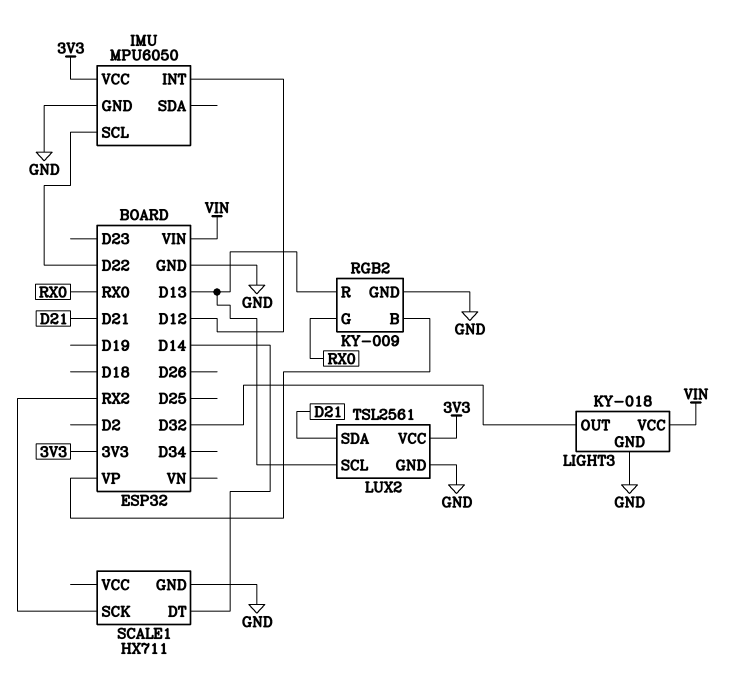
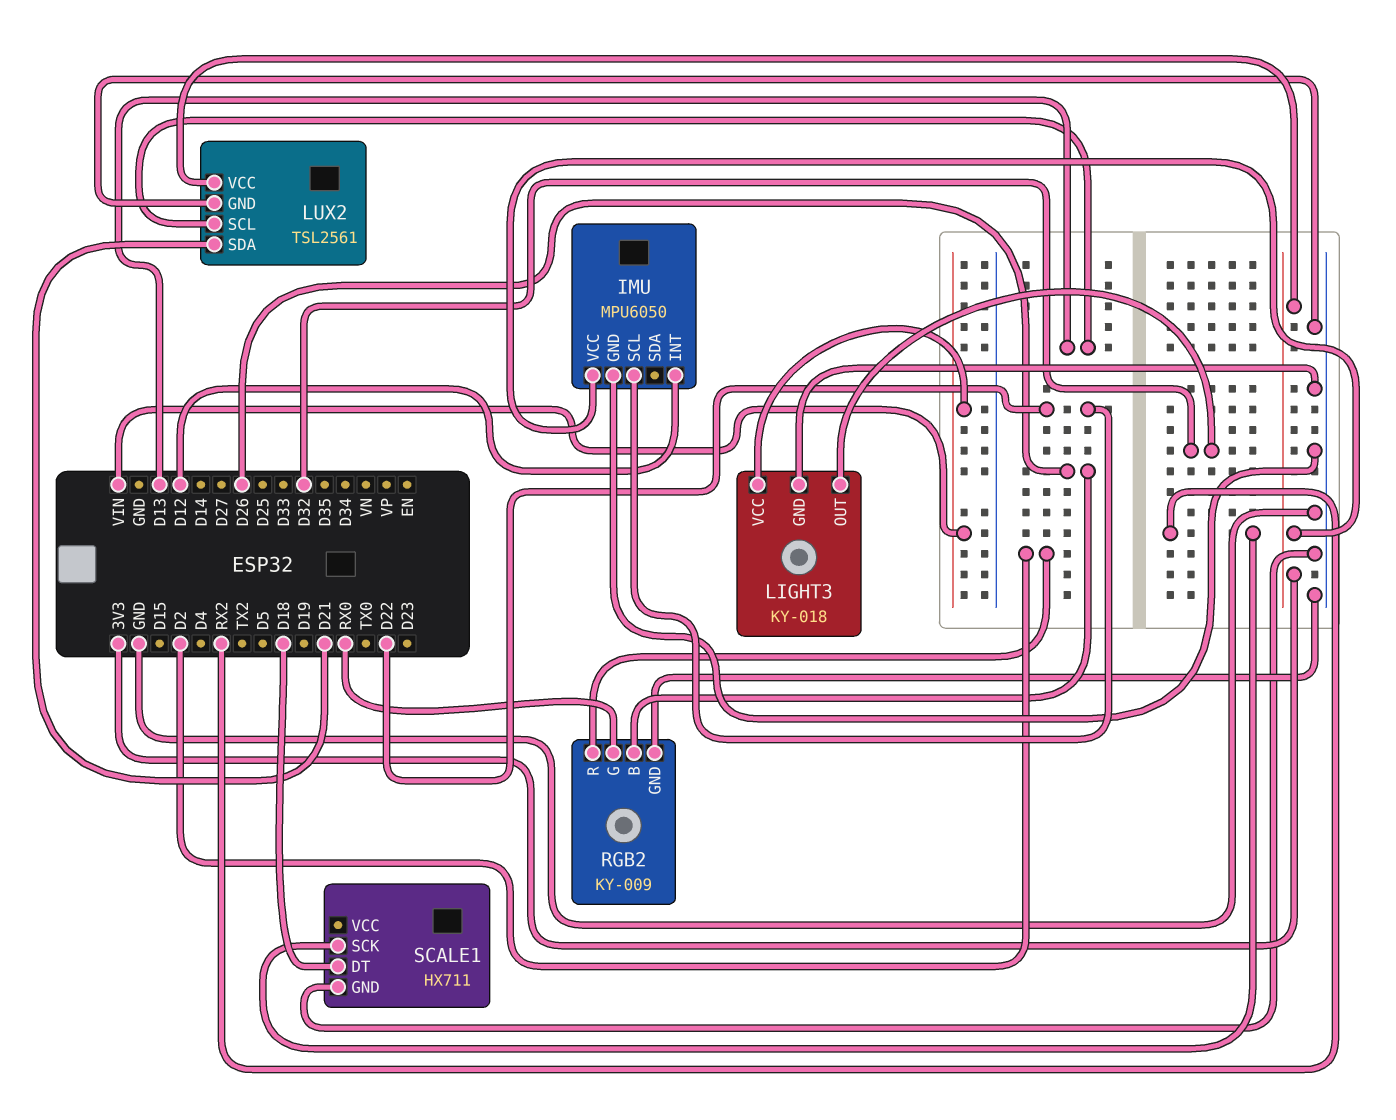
RGB2 pin B: VP -> D26
RGB2 pin R: D13 -> D2
SCALE1 pin DT: D14 -> D18

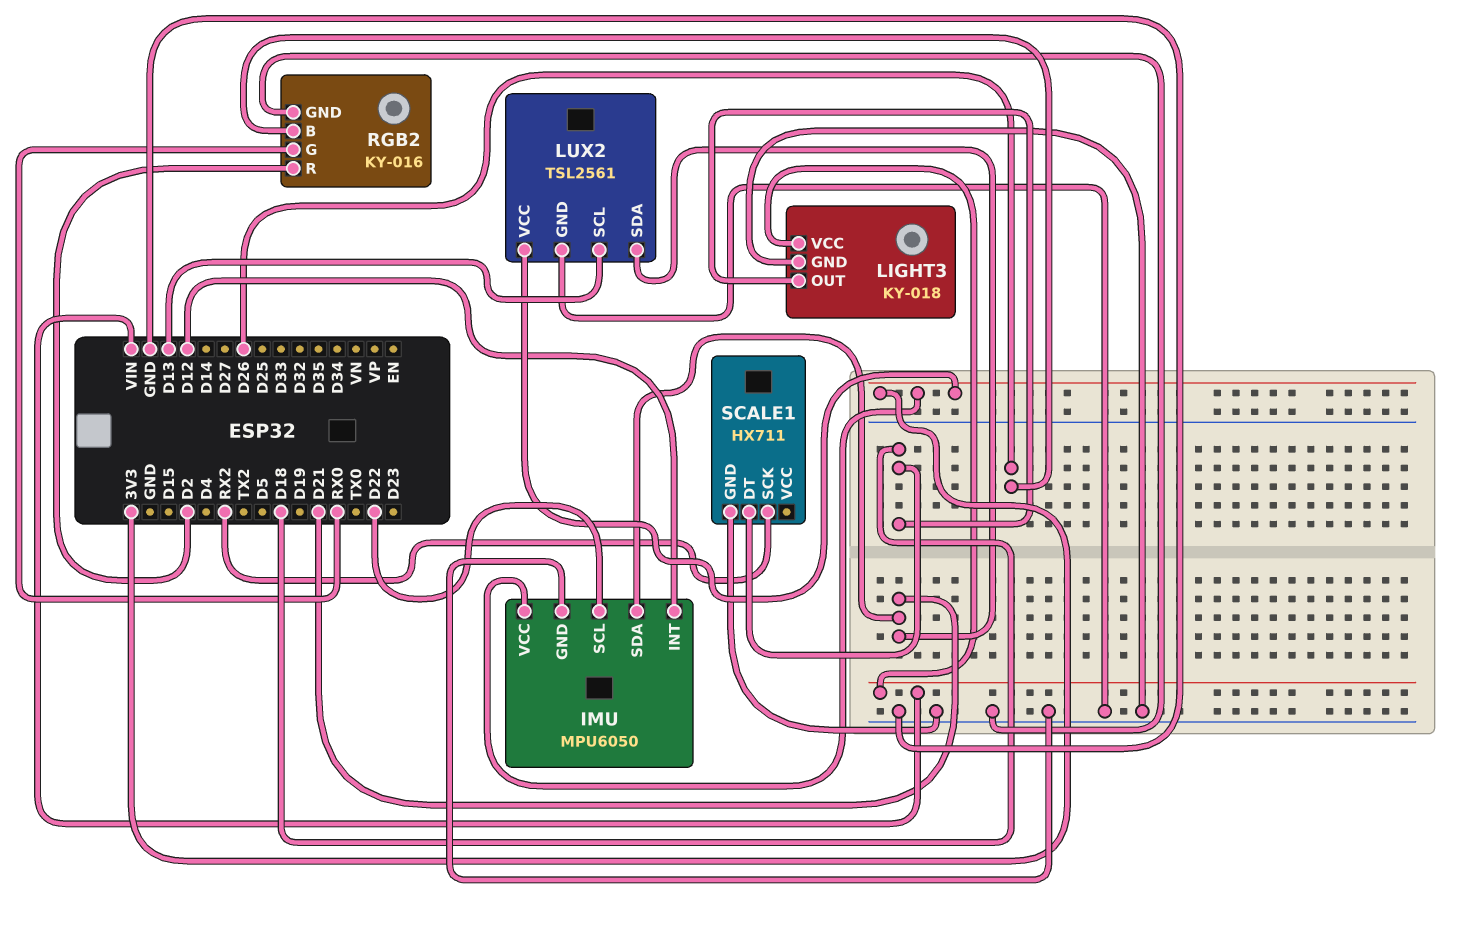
IMU pin SDA: none -> D21
LIGHT3 pin OUT: D32 -> D18
RGB2: KY-009 -> KY-016

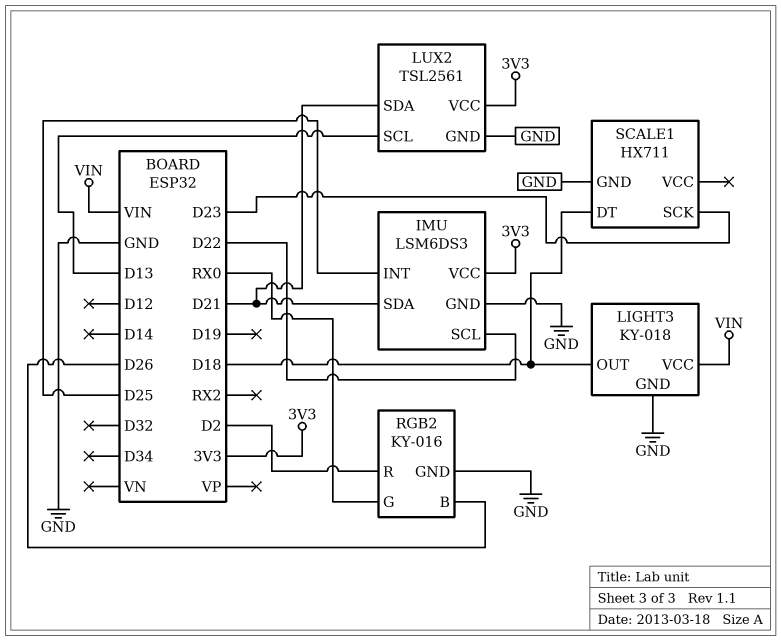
IMU: MPU6050 -> LSM6DS3
IMU pin INT: D12 -> D25
SCALE1 pin SCK: RX2 -> D23

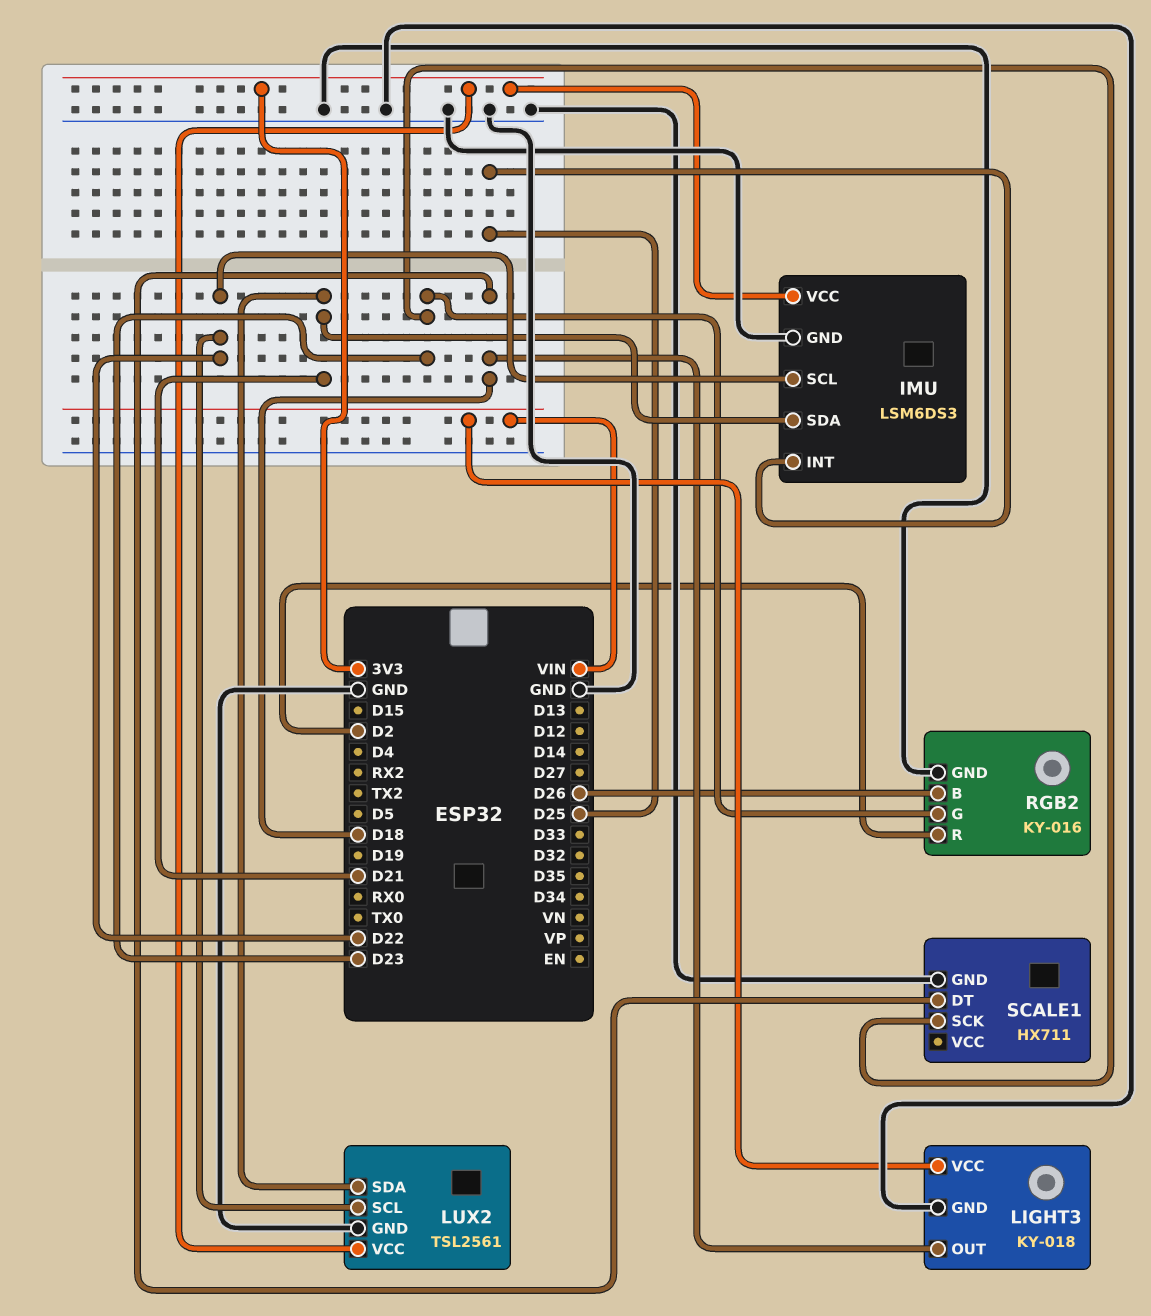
LUX2 pin SCL: D13 -> D22
RGB2 pin G: RX0 -> D23

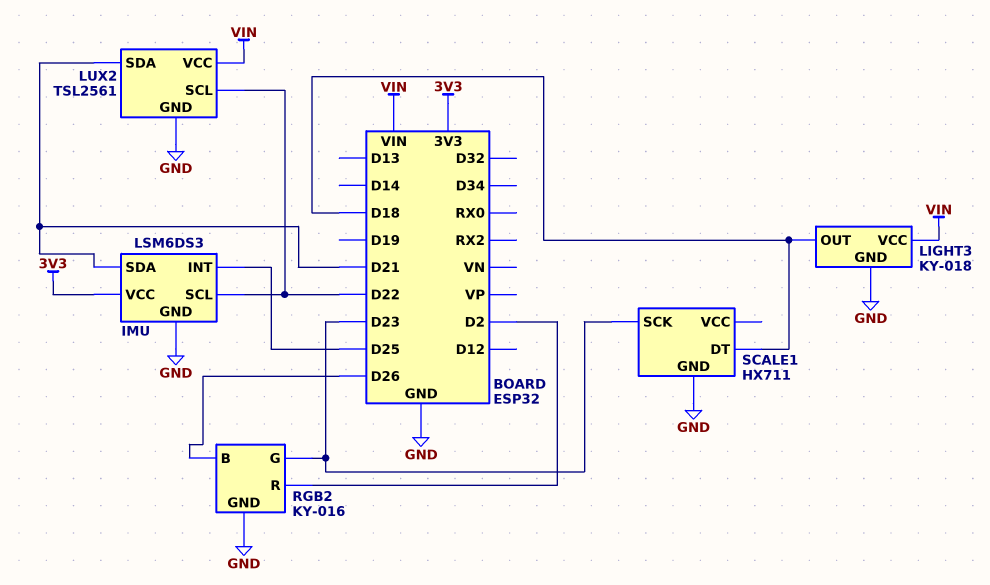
LUX2 pin VCC: 3V3 -> VIN

